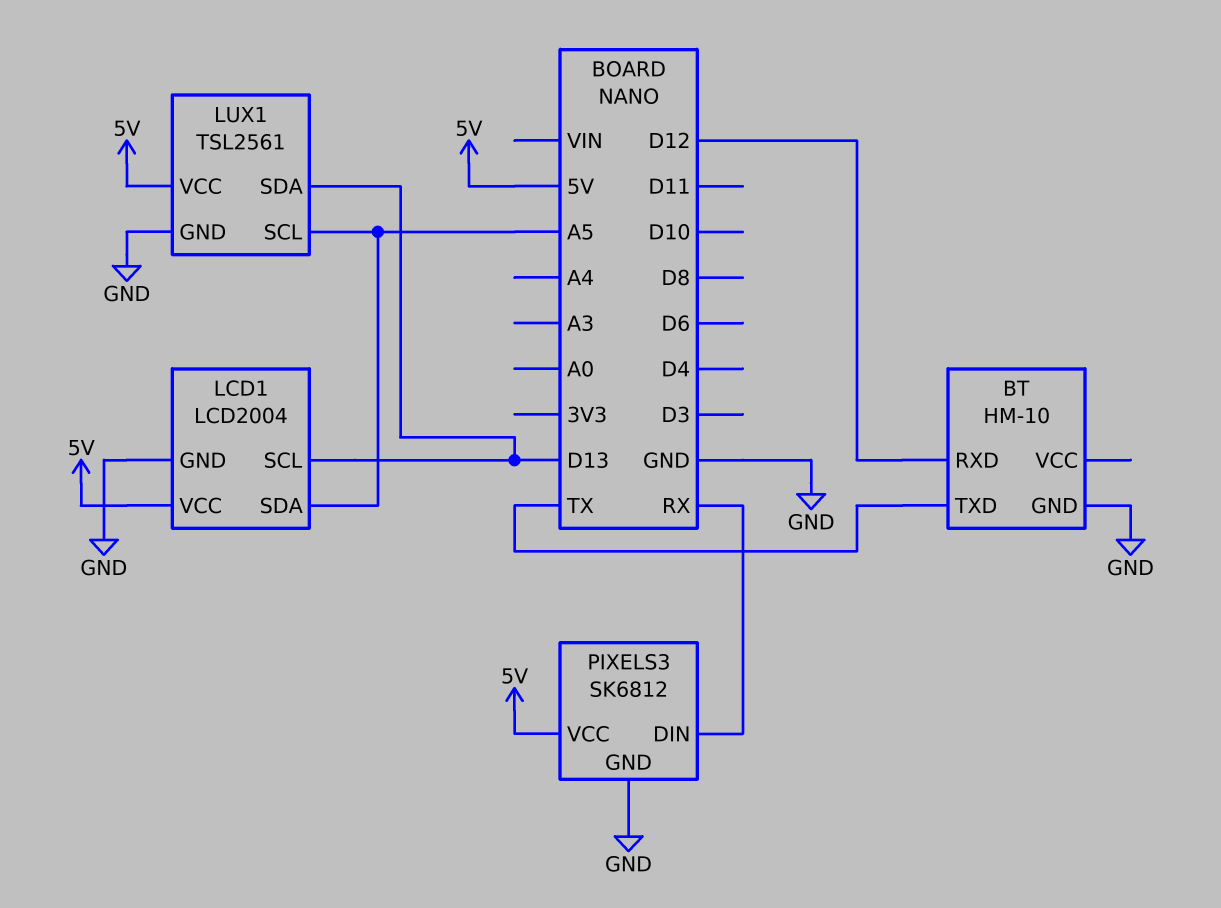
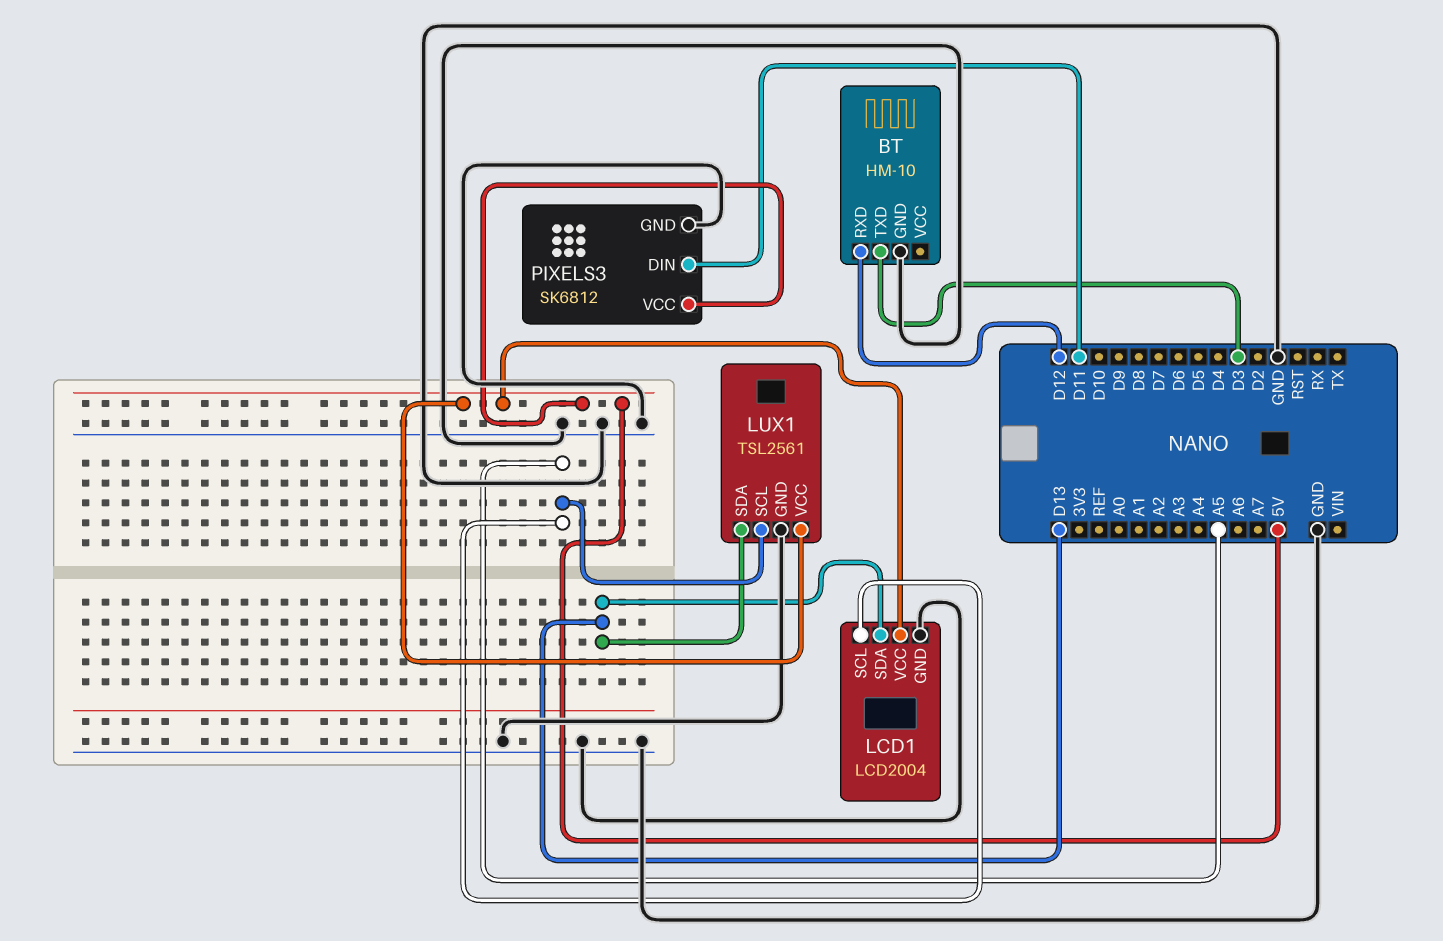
BT pin TXD: TX -> D3
LCD1 pin SCL: D13 -> A5
LCD1 pin SDA: A5 -> D13
PIXELS3 pin DIN: RX -> D11

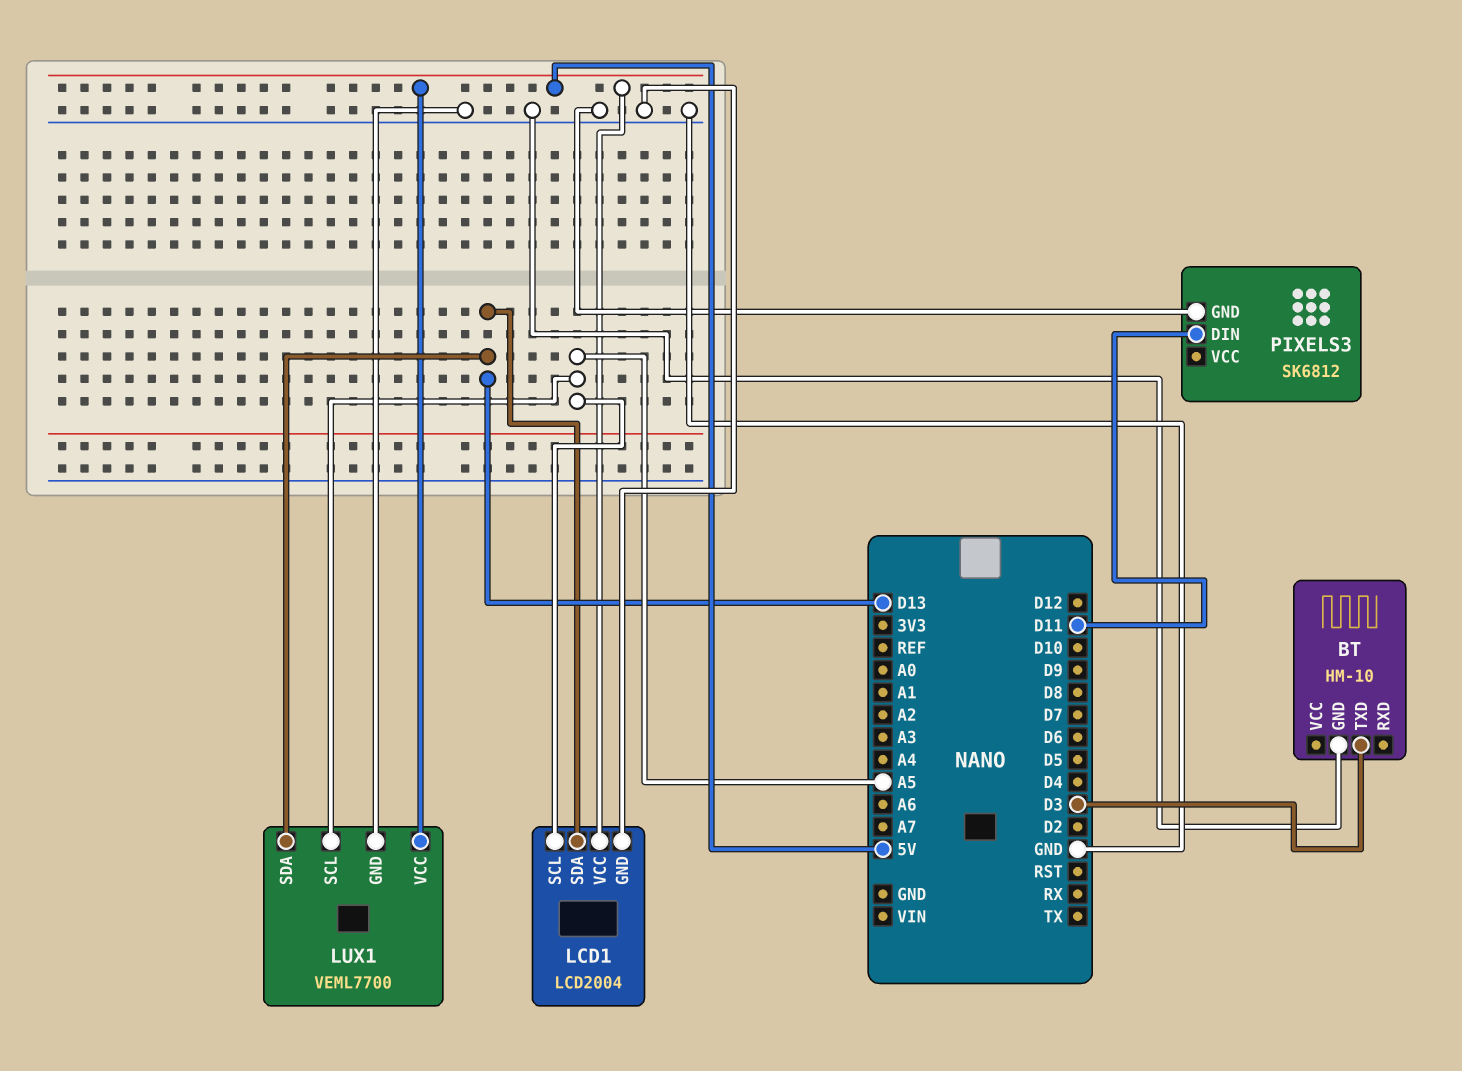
BT pin RXD: D12 -> none
LUX1: TSL2561 -> VEML7700
PIXELS3 pin VCC: 5V -> none

